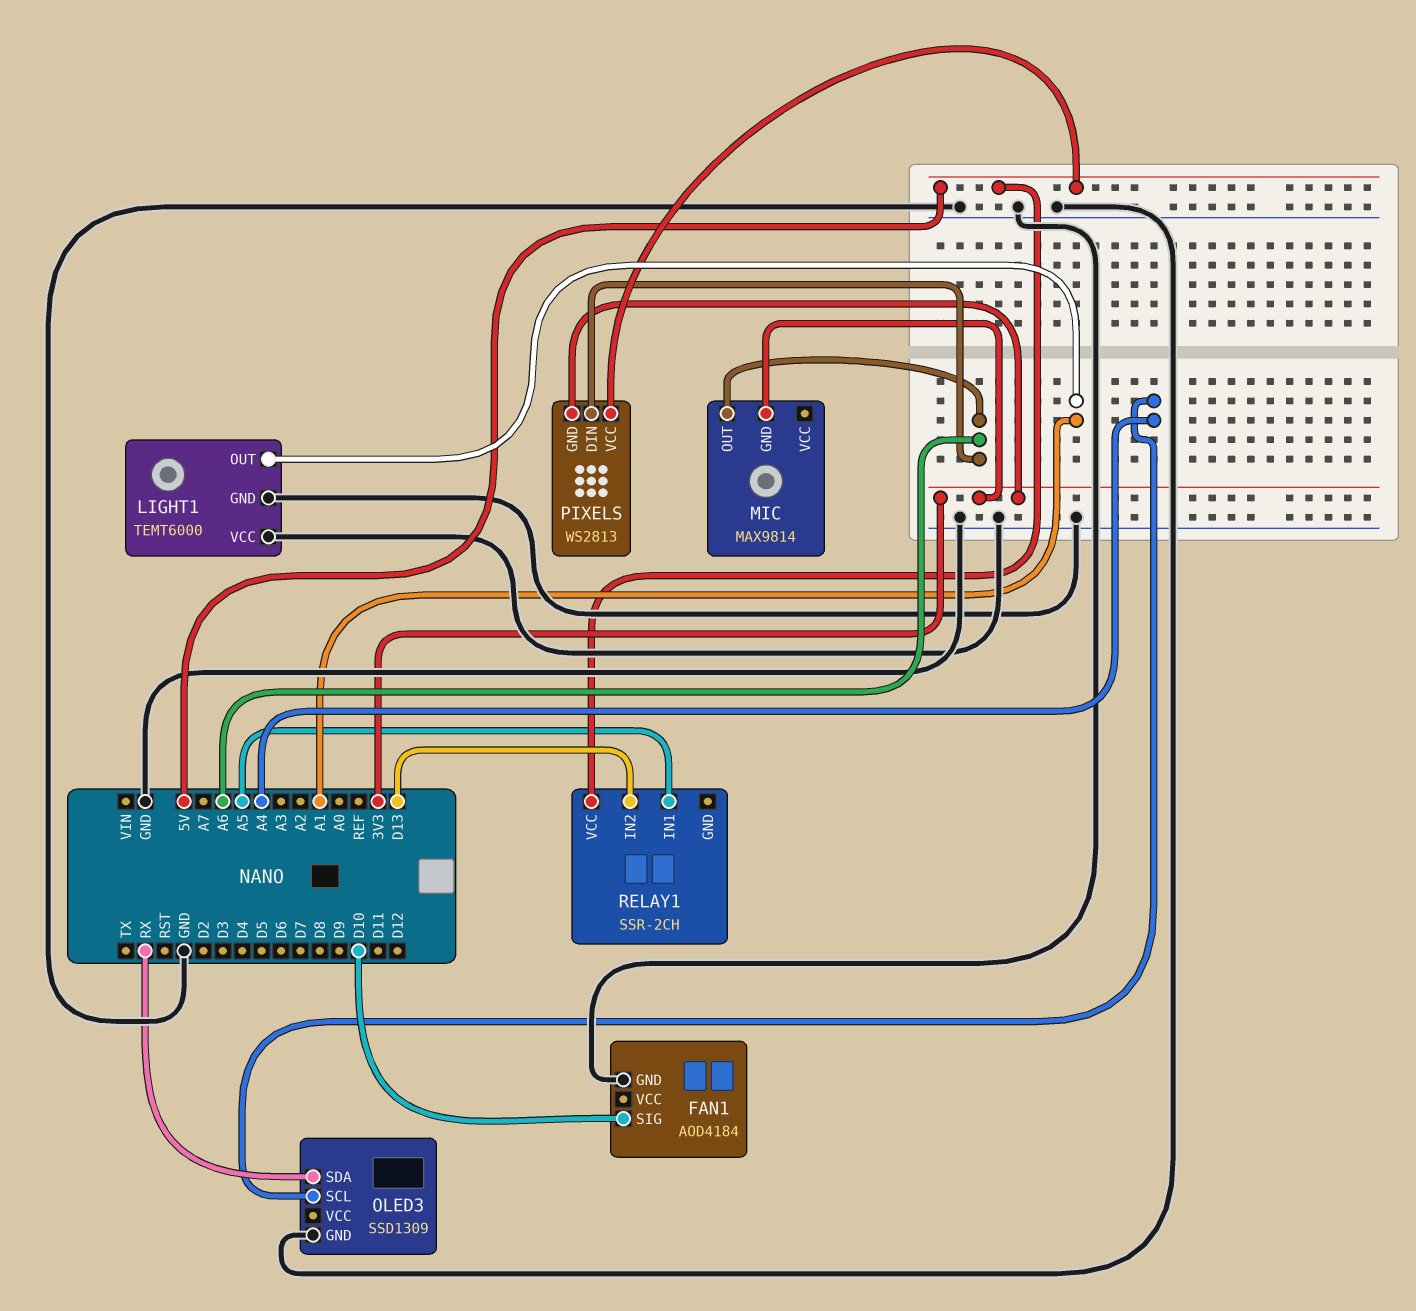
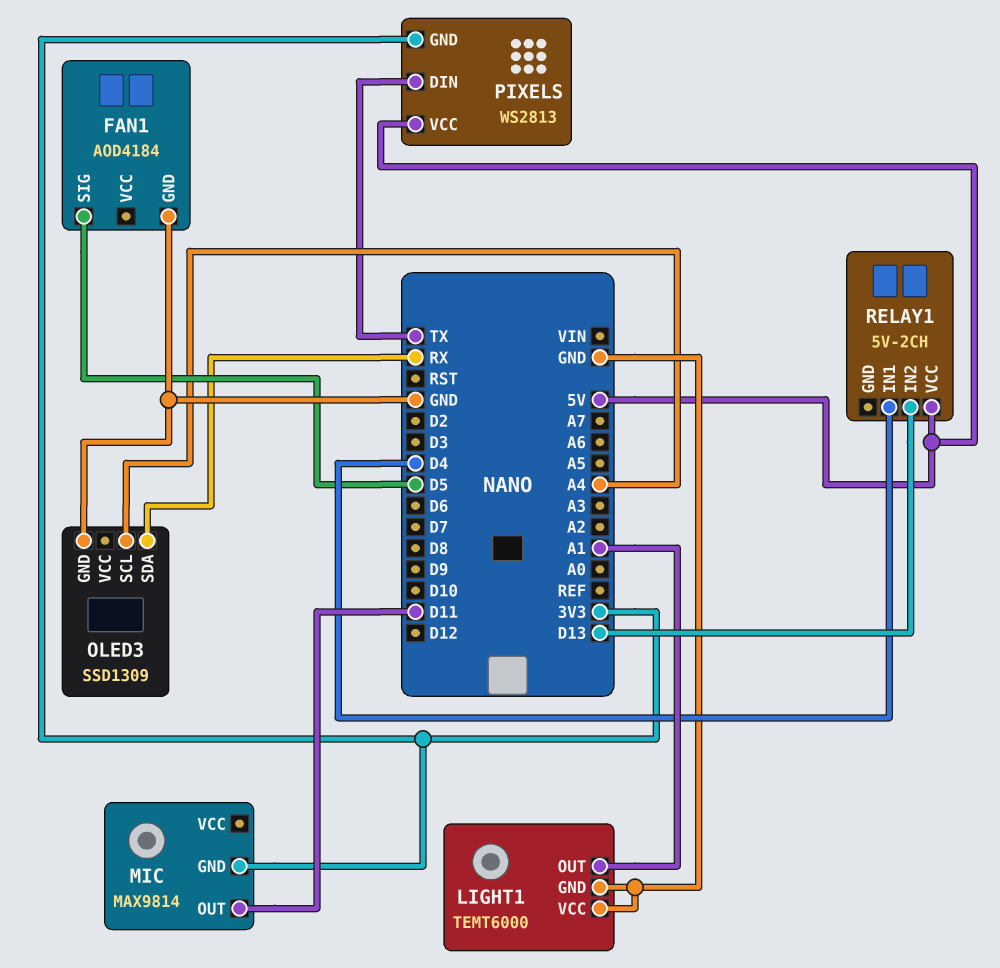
FAN1 pin SIG: D10 -> D5
MIC pin OUT: A6 -> D11
PIXELS pin DIN: A6 -> TX
RELAY1: SSR-2CH -> 5V-2CH
RELAY1 pin IN1: A5 -> D4

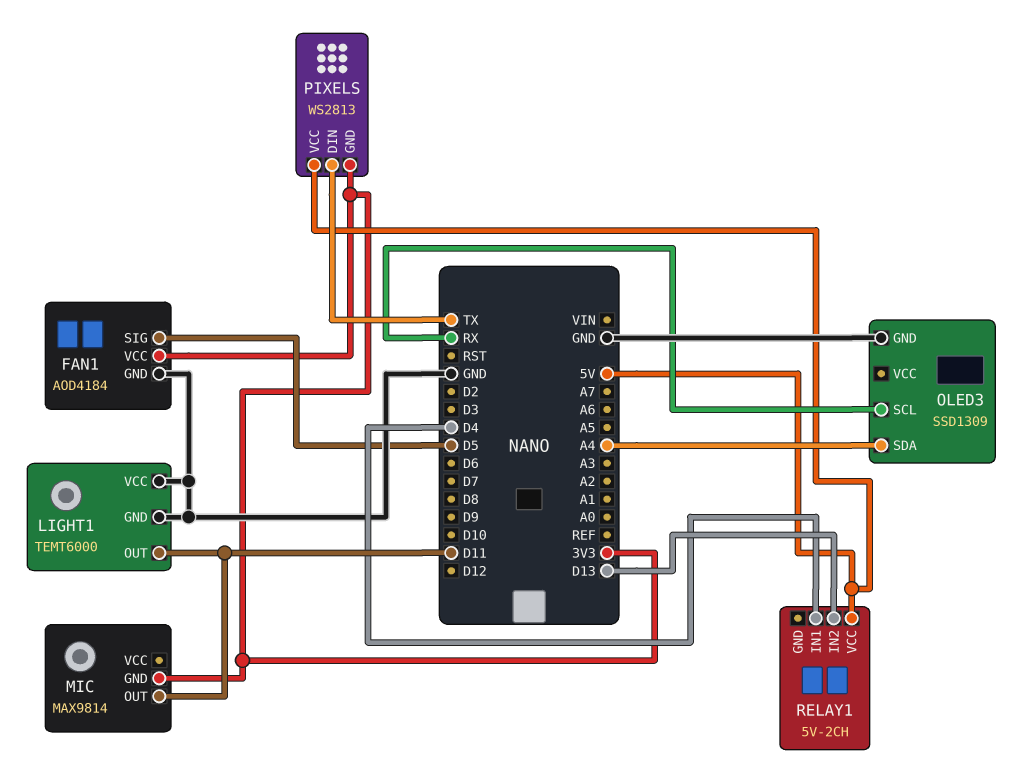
FAN1 pin VCC: none -> 3V3
LIGHT1 pin OUT: A1 -> D11
OLED3 pin SCL: A4 -> RX
OLED3 pin SDA: RX -> A4

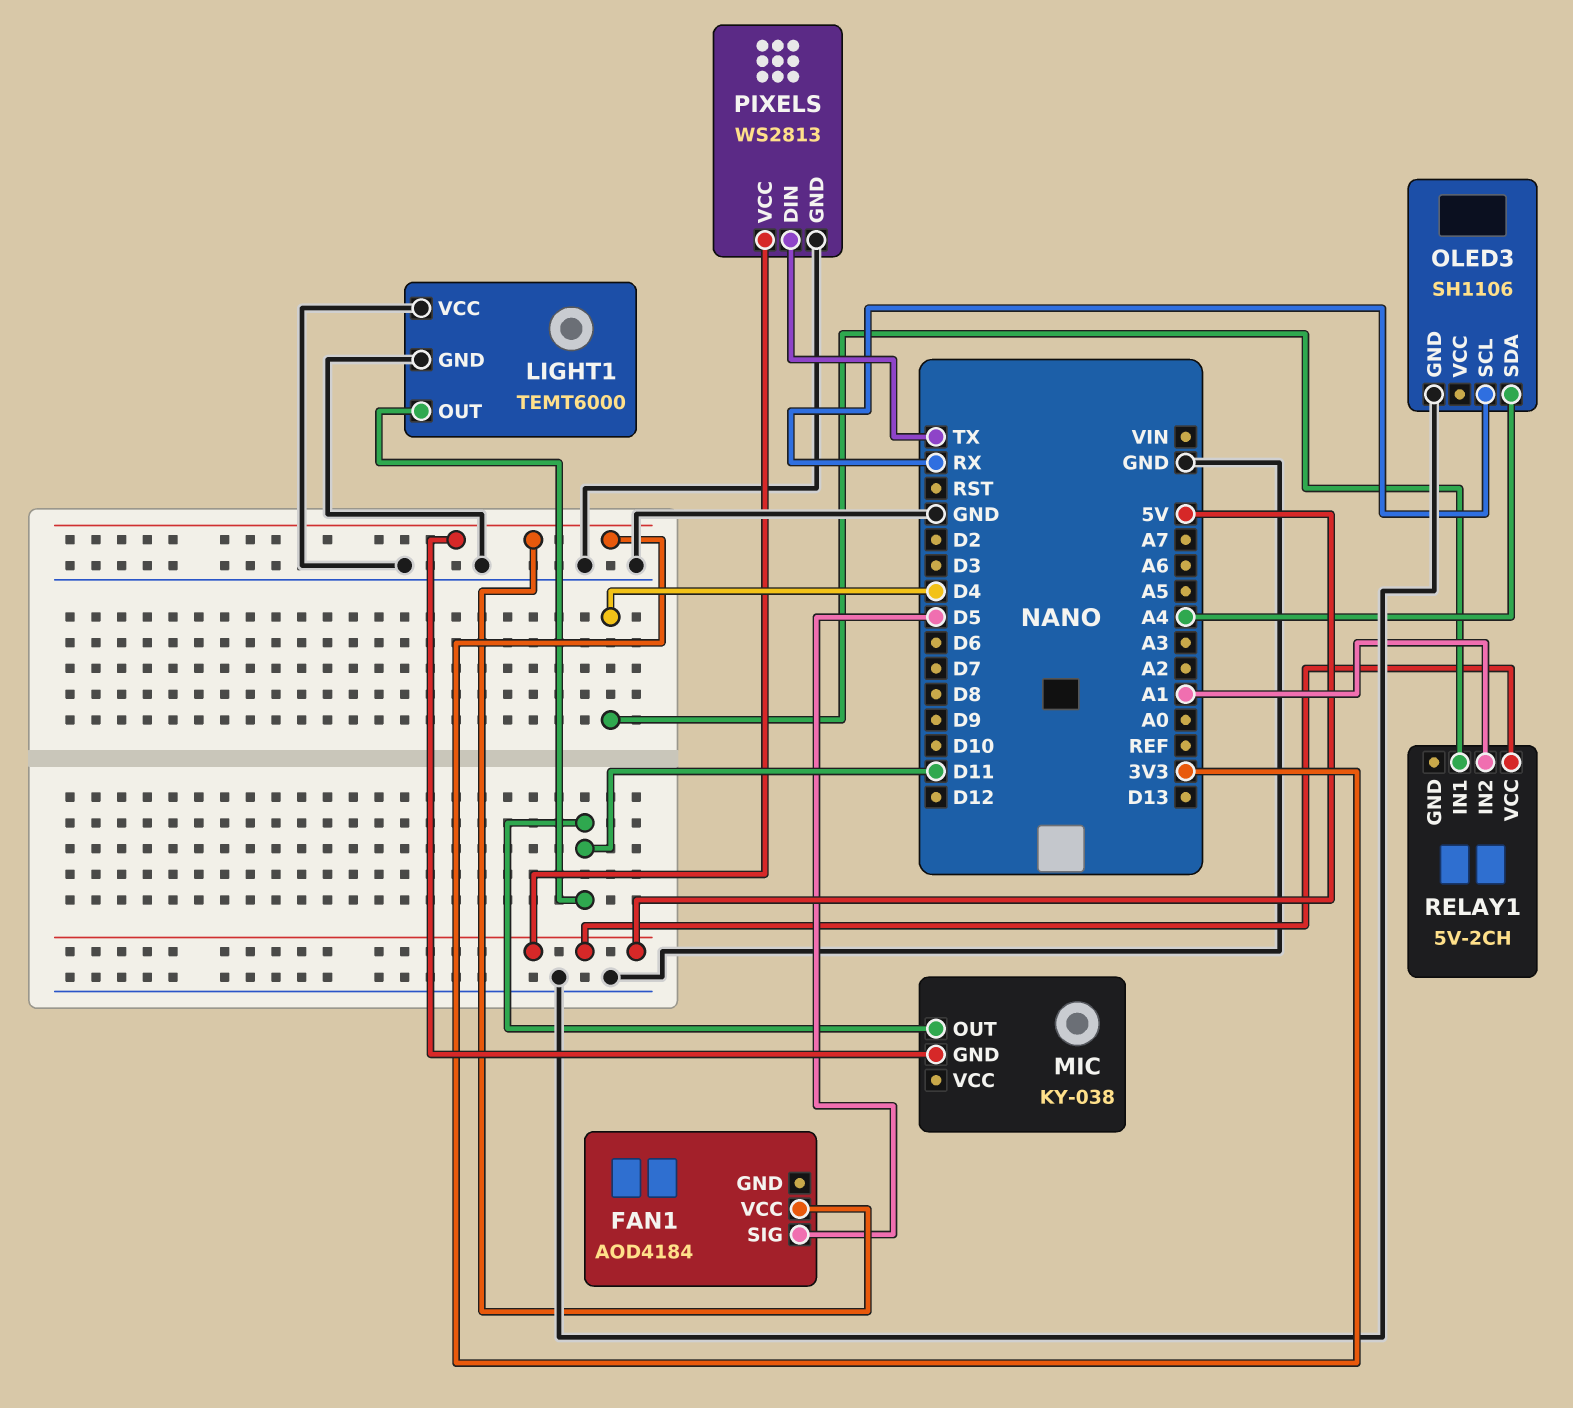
FAN1 pin GND: GND -> none
MIC: MAX9814 -> KY-038
OLED3: SSD1309 -> SH1106
PIXELS pin GND: 3V3 -> GND
RELAY1 pin IN2: D13 -> A1

